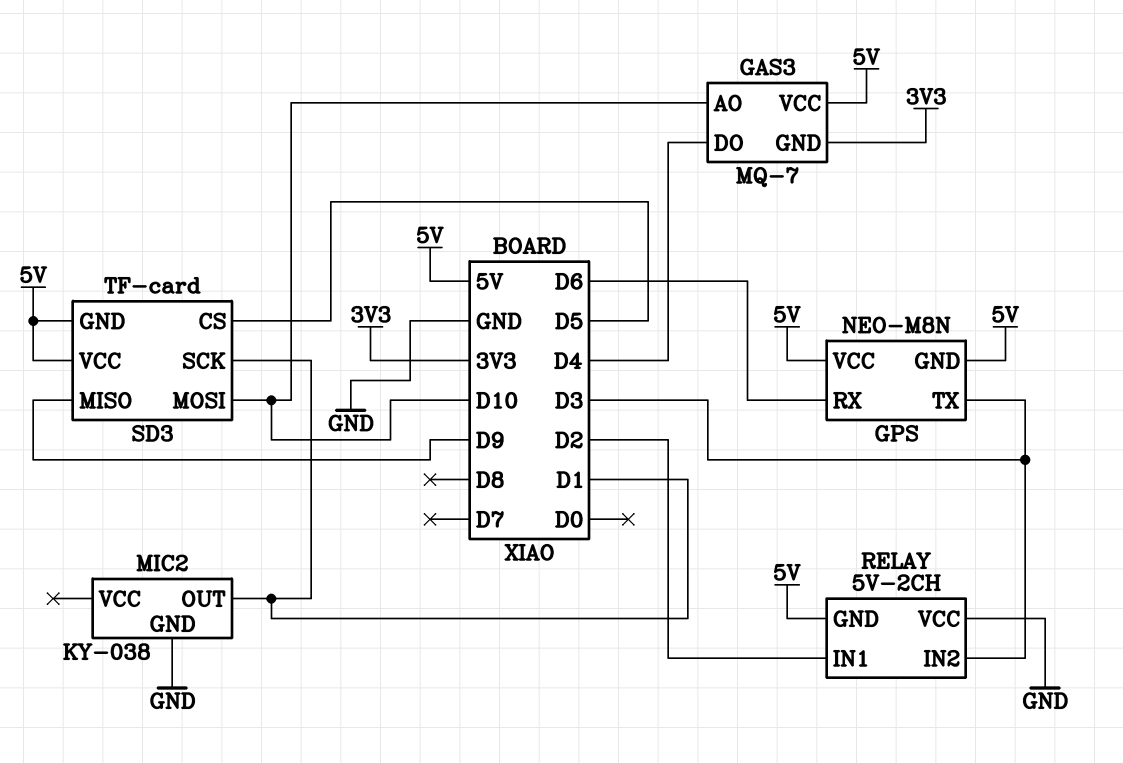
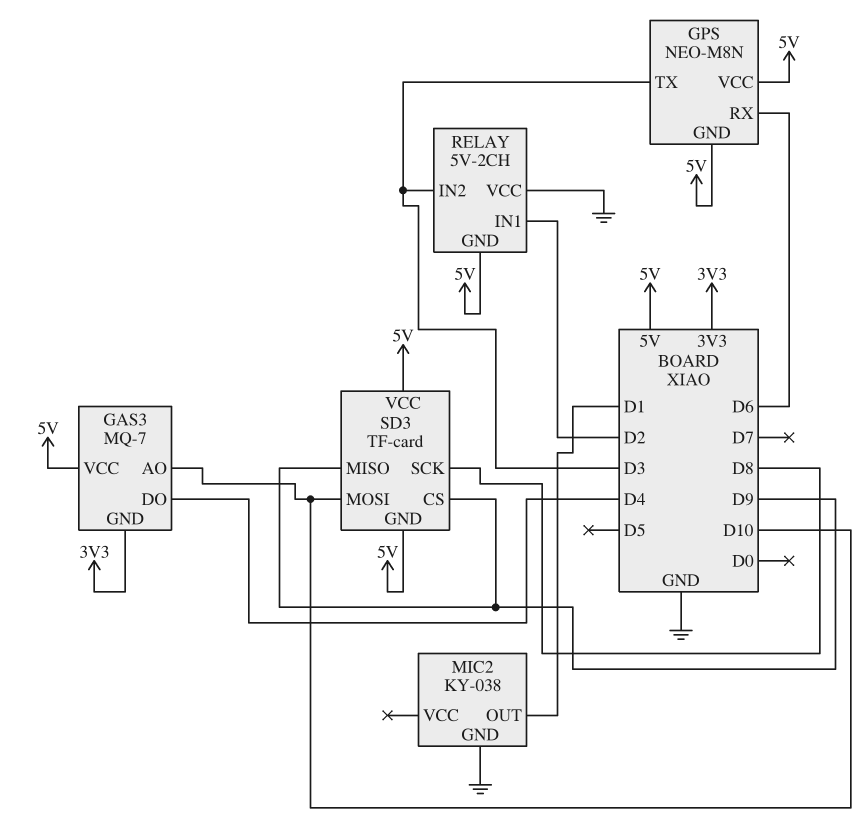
SD3 pin CS: D5 -> D9
SD3 pin SCK: D1 -> D8

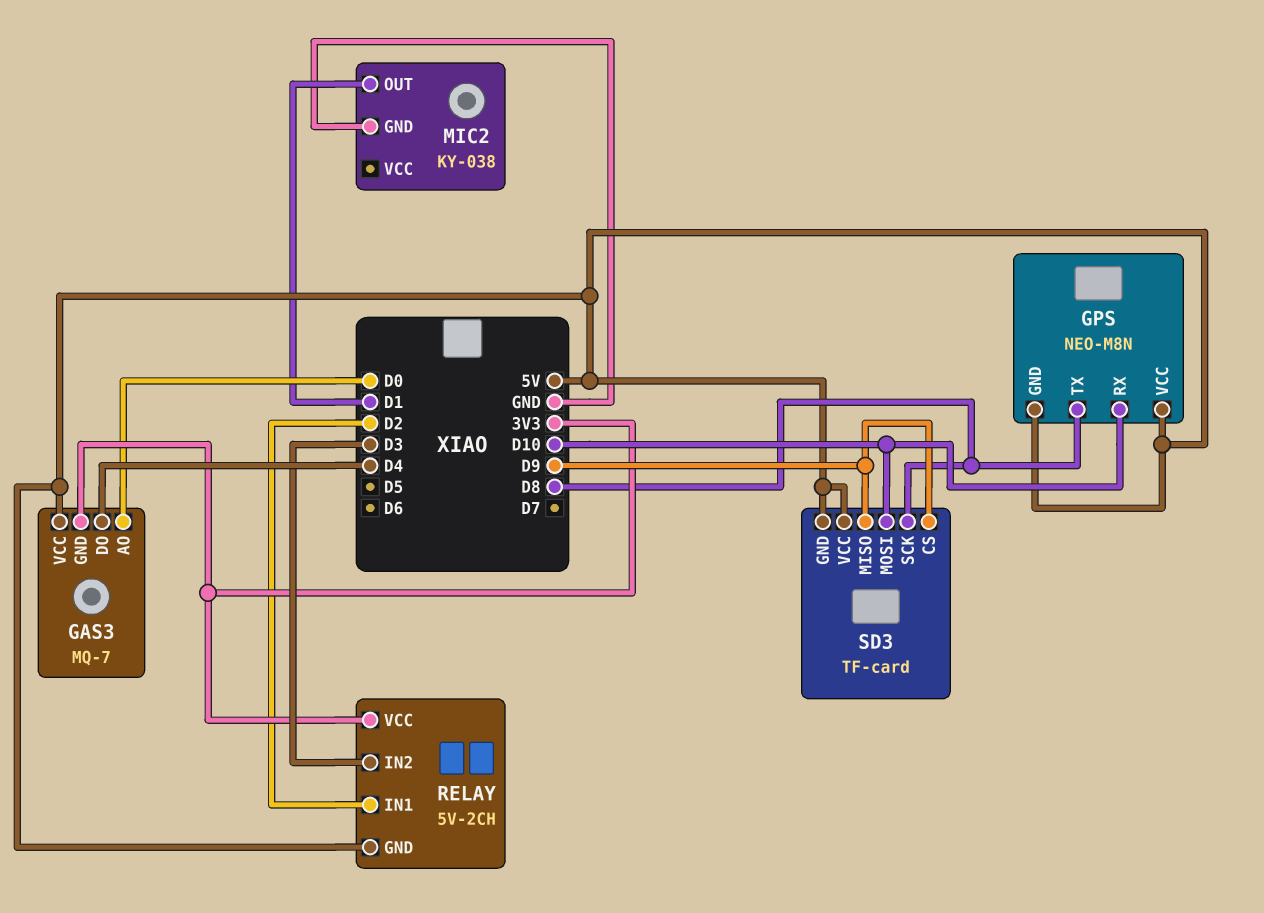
GAS3 pin AO: D10 -> D0
GPS pin RX: D6 -> D10
GPS pin TX: D3 -> D8
RELAY pin VCC: GND -> 3V3

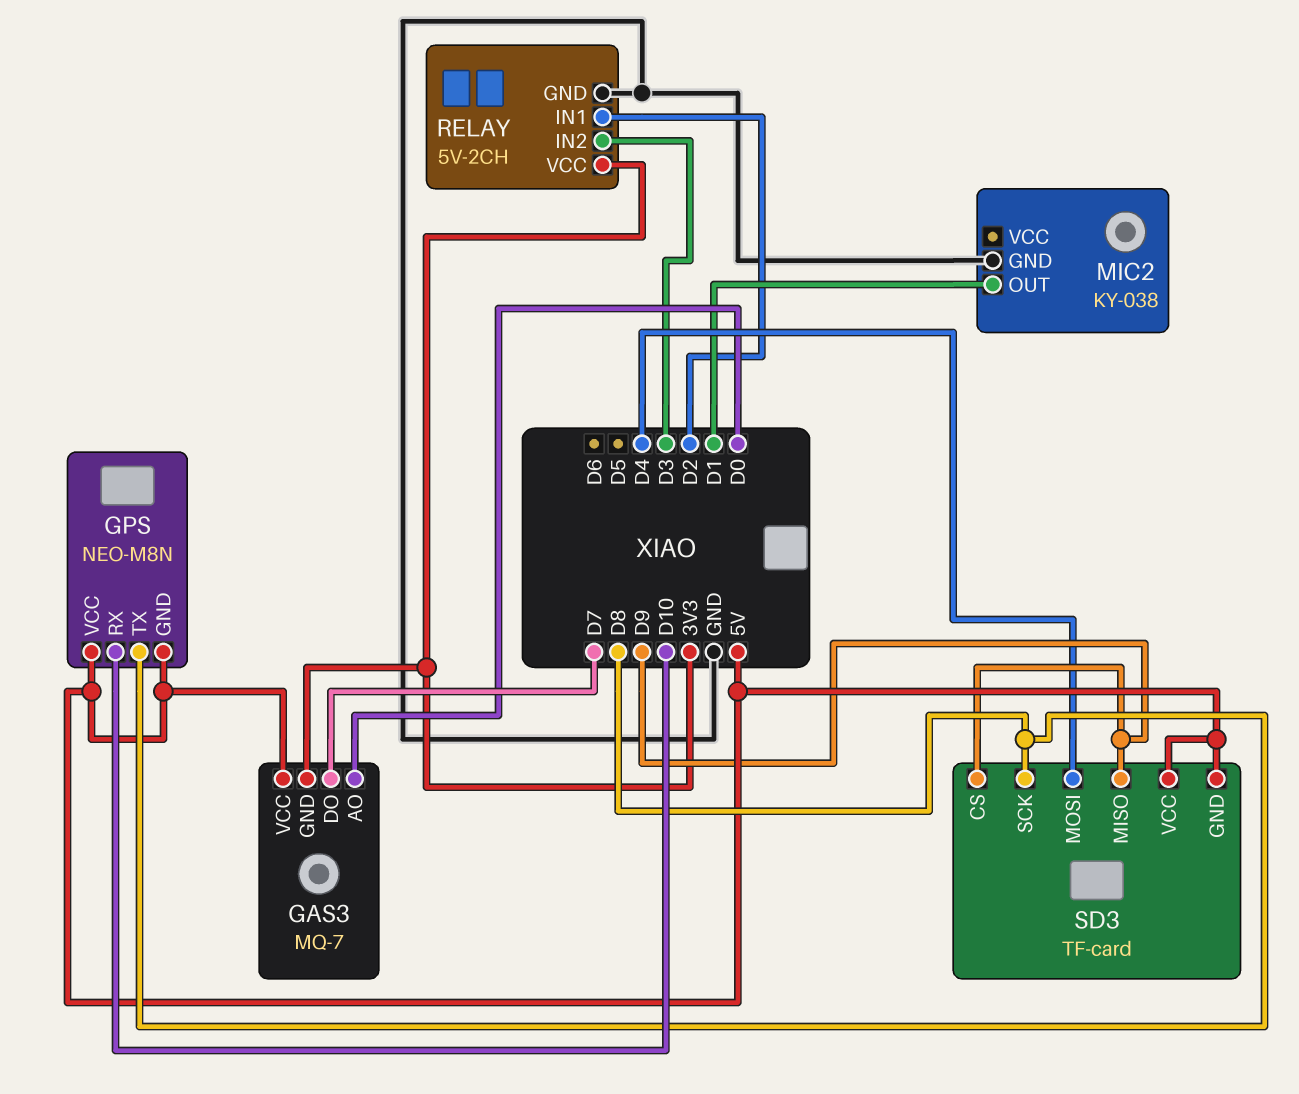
GAS3 pin DO: D4 -> D7
RELAY pin GND: 5V -> GND
SD3 pin MOSI: D10 -> D4

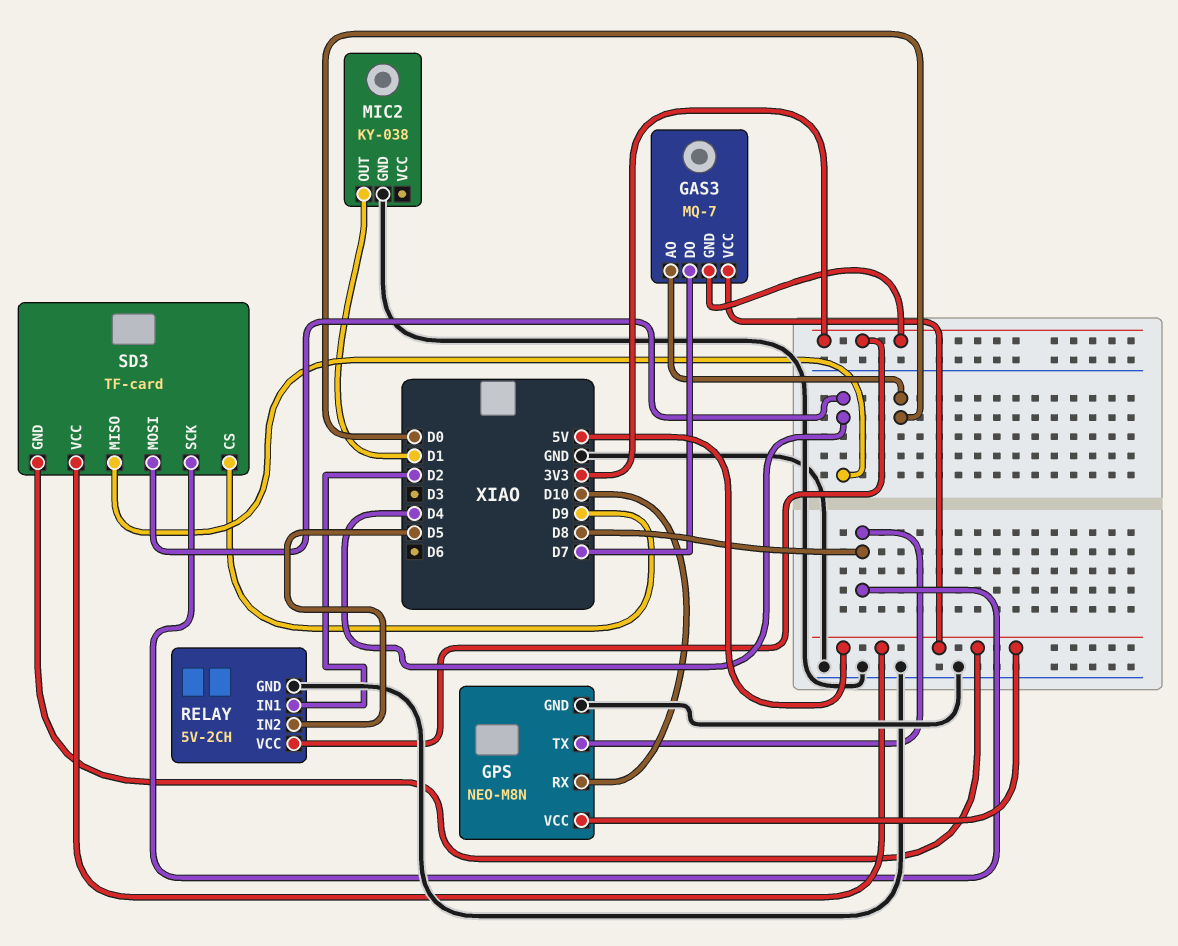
GPS pin GND: 5V -> GND
RELAY pin IN2: D3 -> D5
SD3 pin MISO: D9 -> D4

